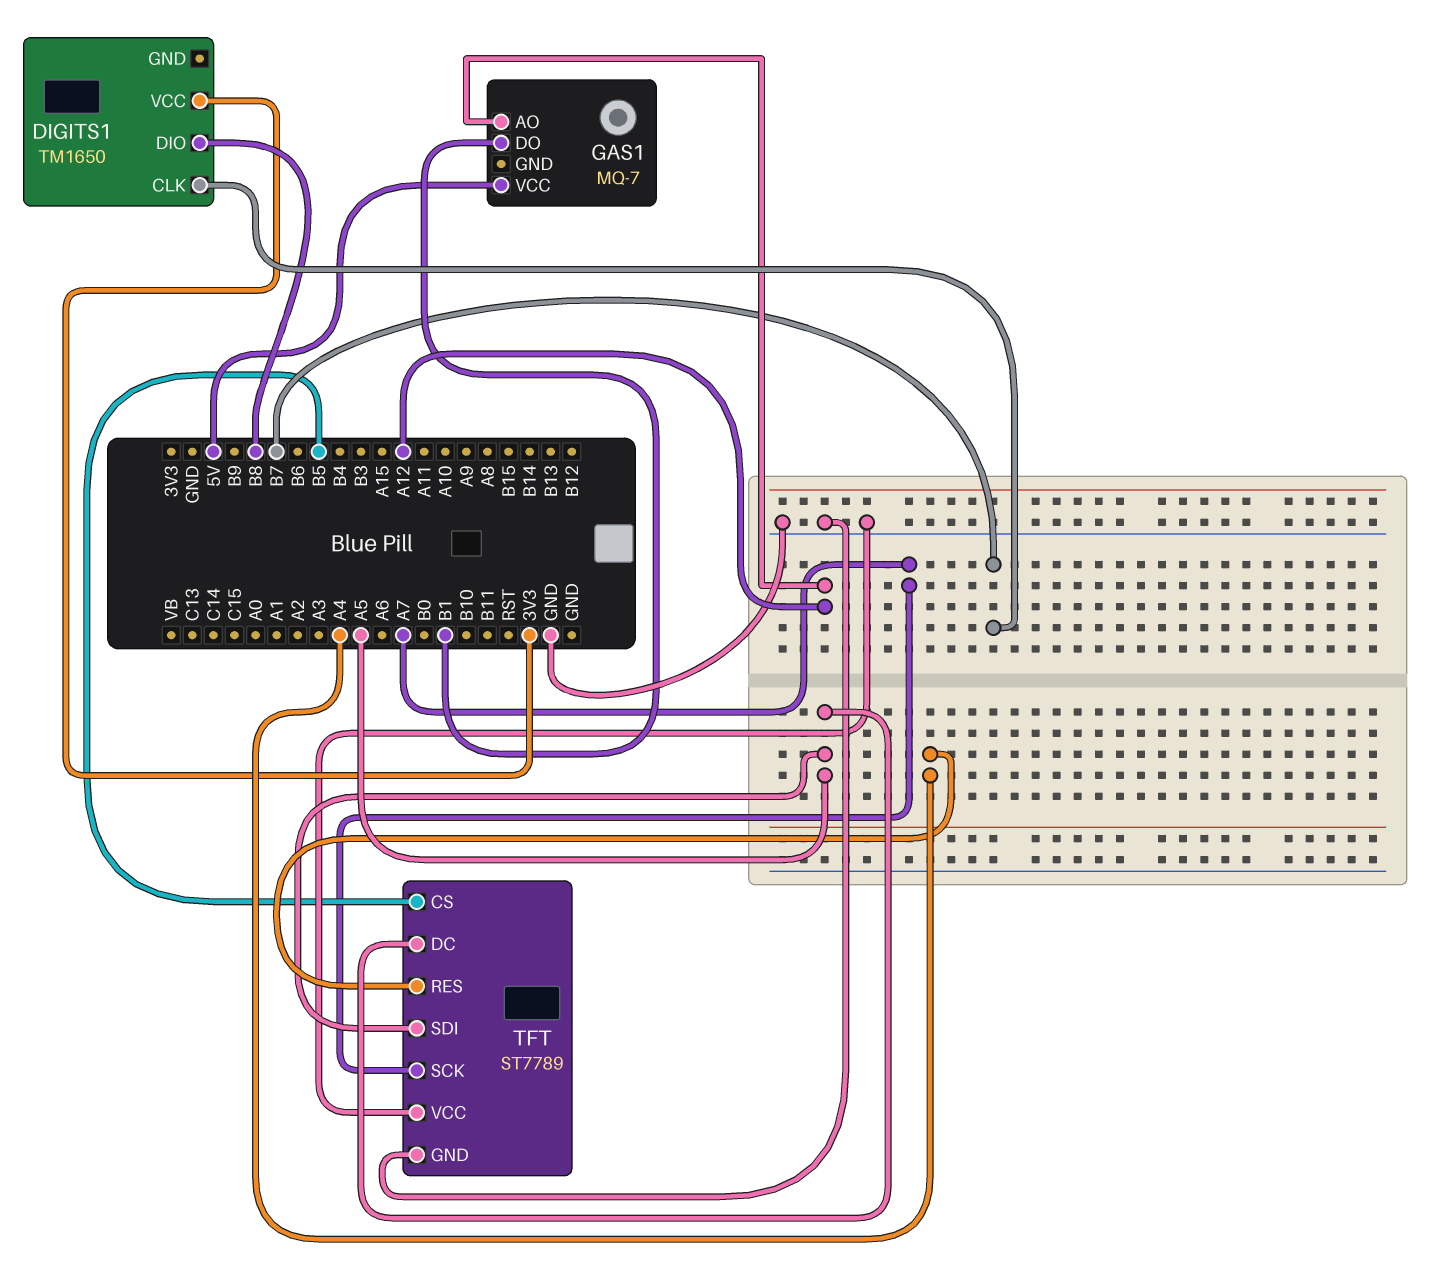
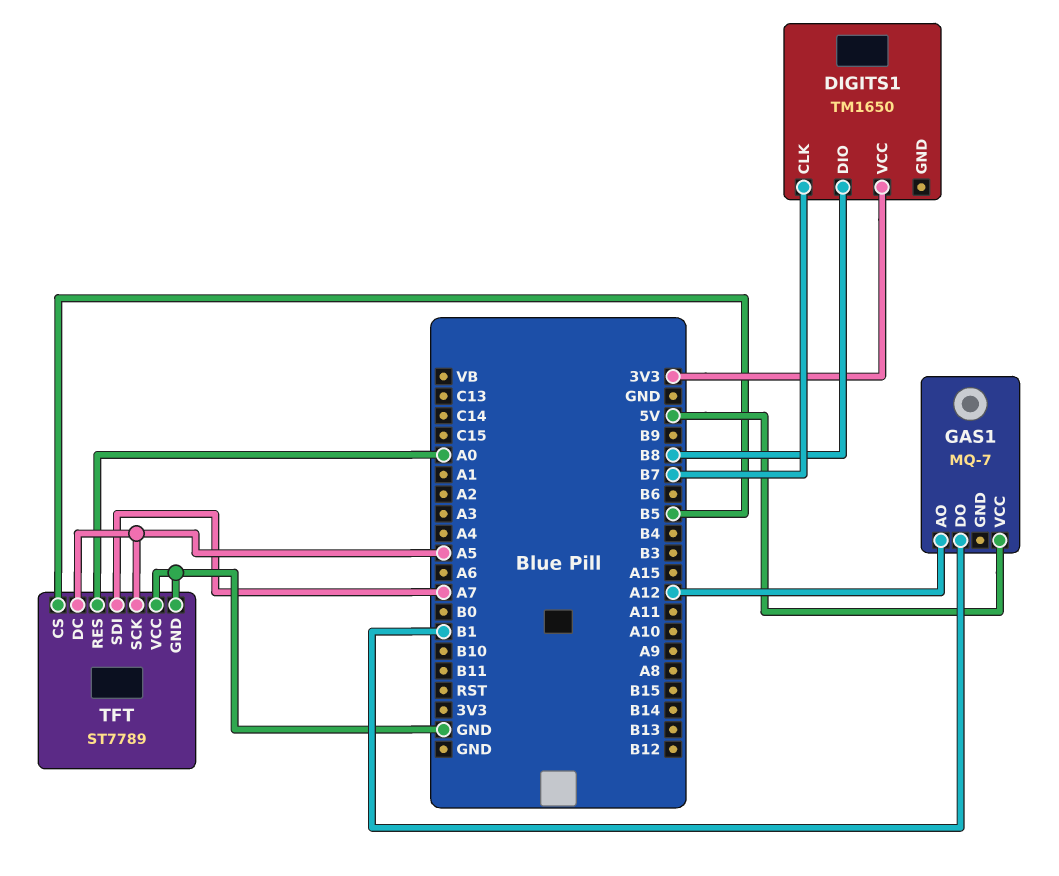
TFT pin RES: A4 -> A0
TFT pin SCK: A7 -> A5
TFT pin SDI: A5 -> A7

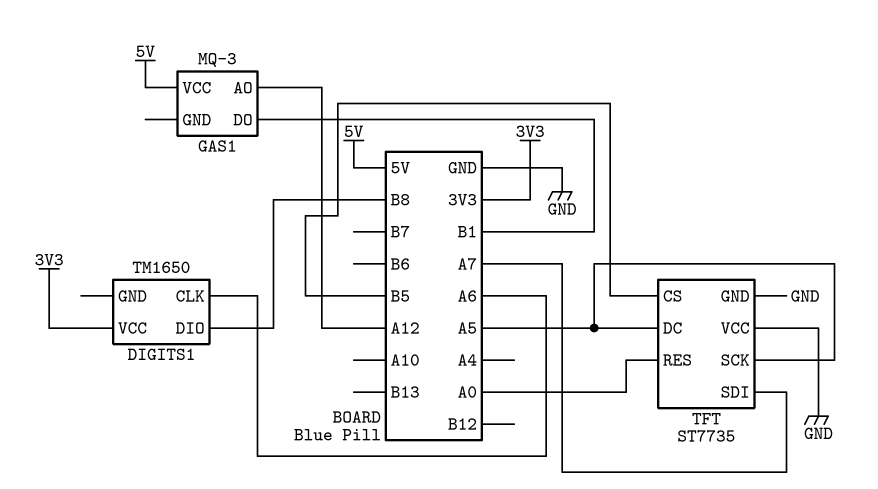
DIGITS1 pin CLK: B7 -> A6
GAS1: MQ-7 -> MQ-3
TFT: ST7789 -> ST7735

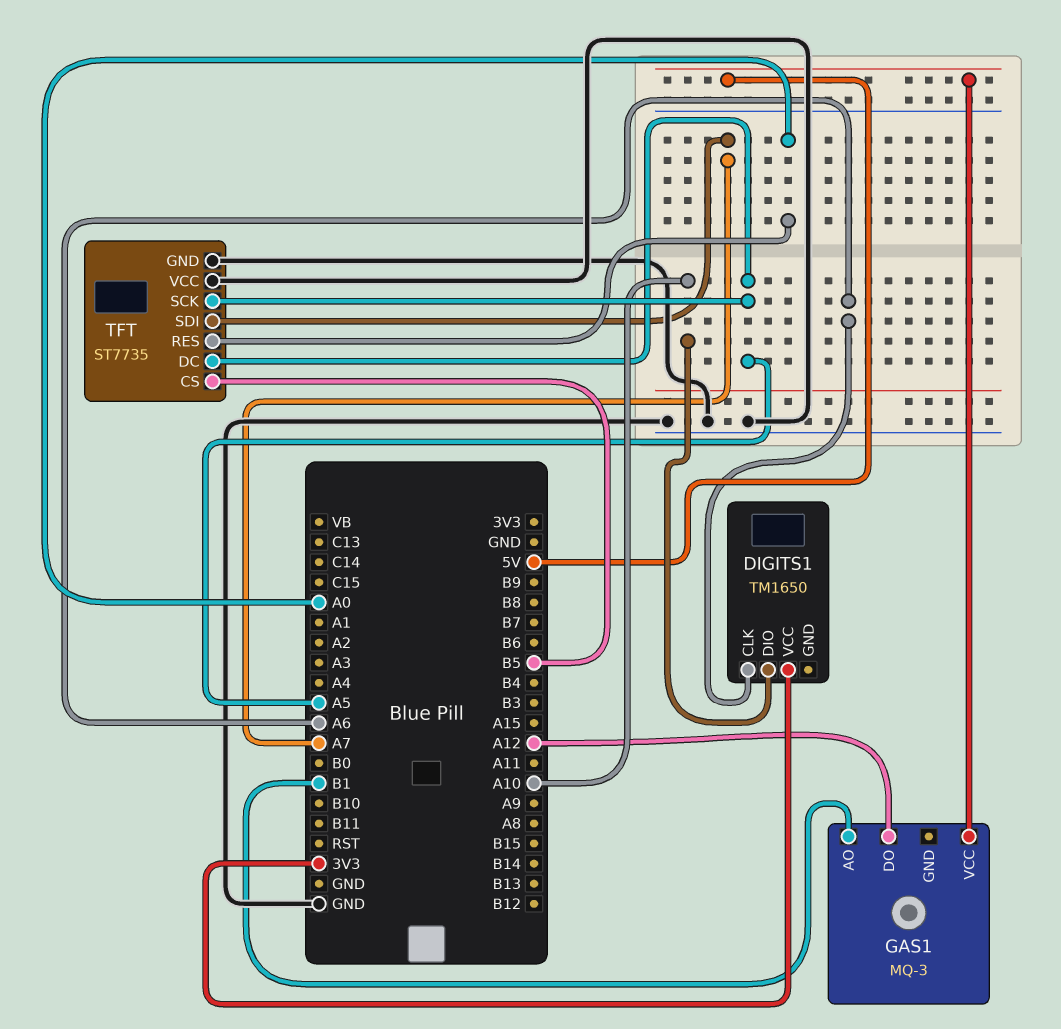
DIGITS1 pin DIO: B8 -> A10
GAS1 pin AO: A12 -> B1
GAS1 pin DO: B1 -> A12

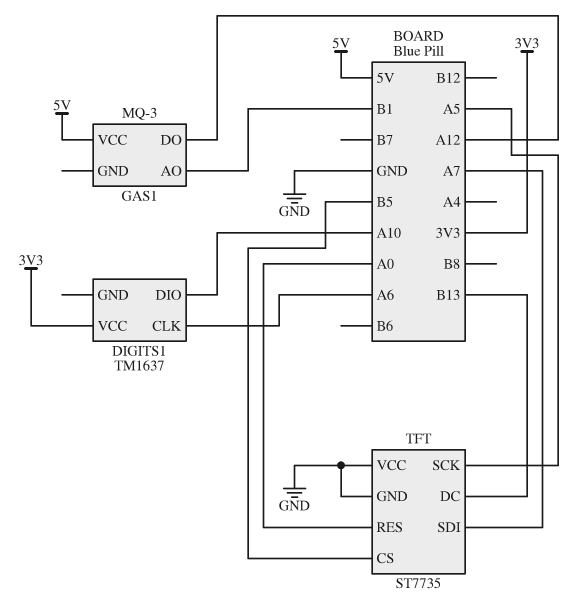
DIGITS1: TM1650 -> TM1637
TFT pin DC: A5 -> B13

